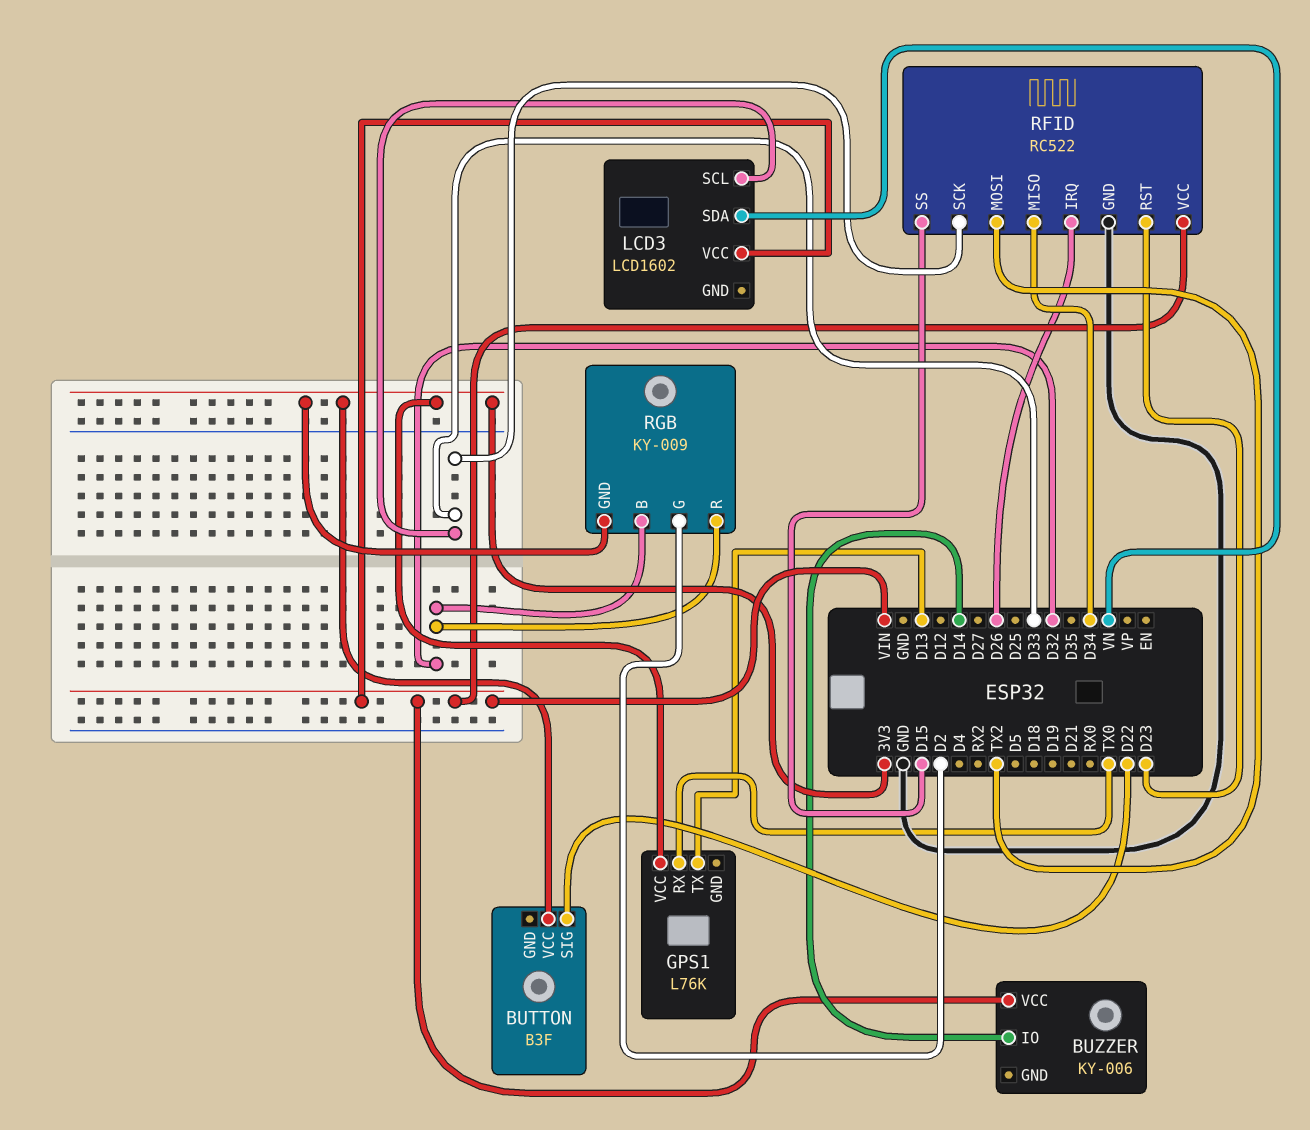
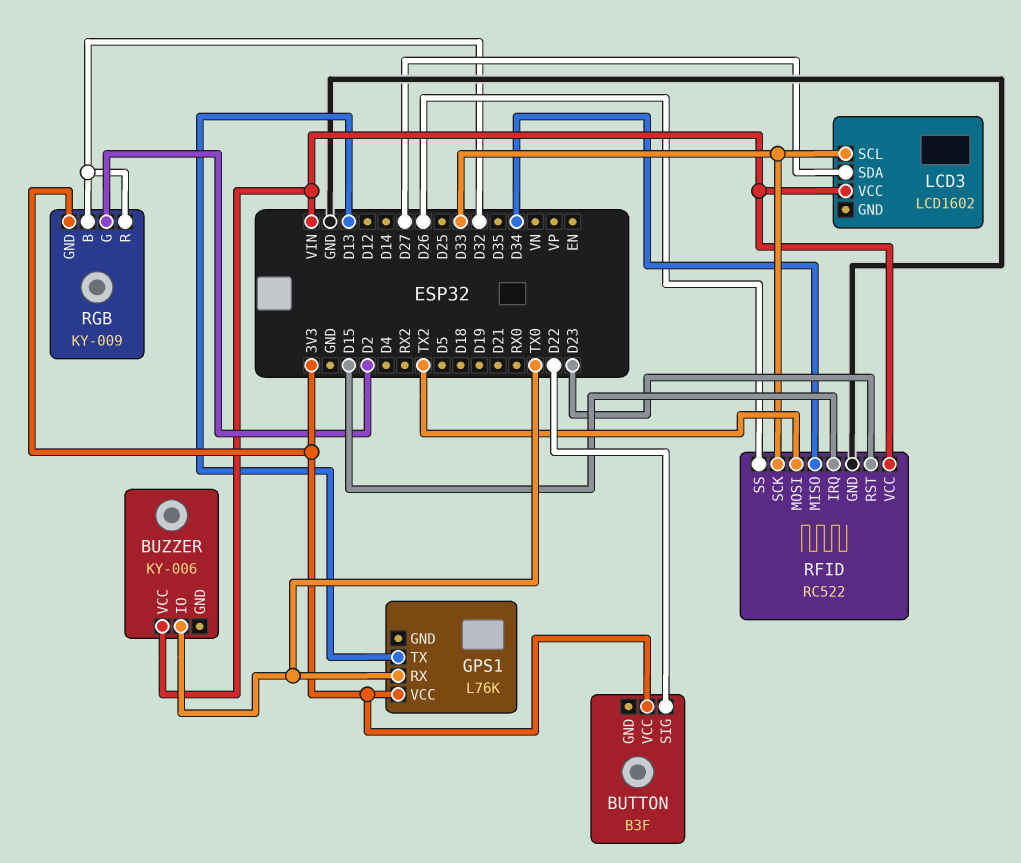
BUZZER pin IO: D14 -> TX0
LCD3 pin SDA: VN -> D27
RFID pin IRQ: D26 -> D15
RFID pin SS: D15 -> D26

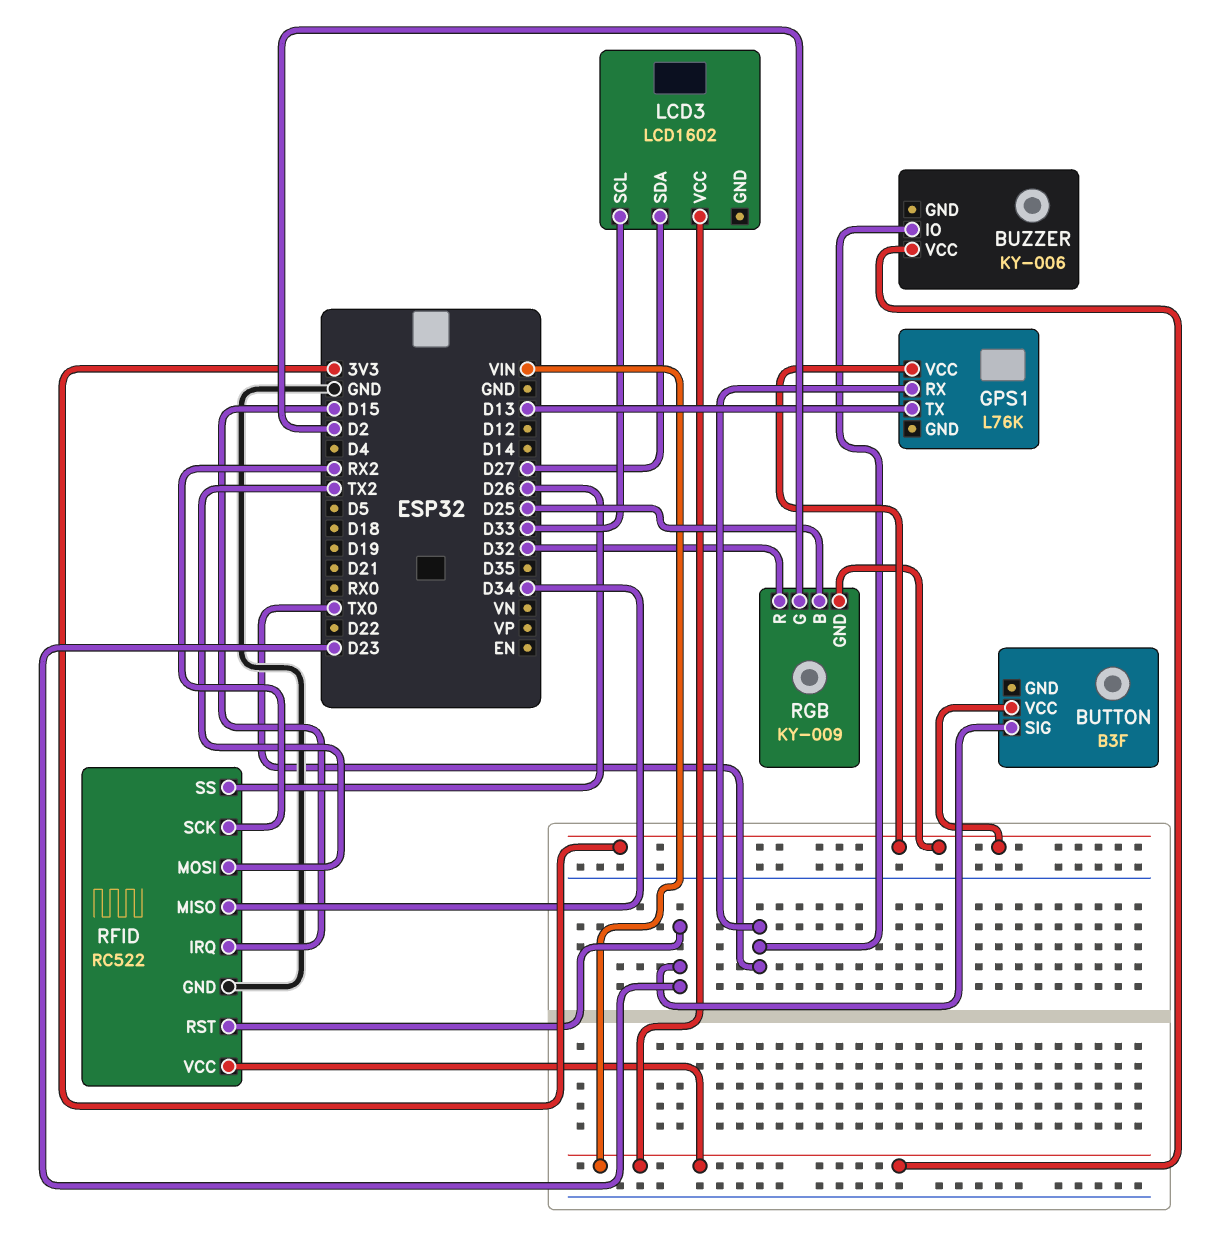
BUTTON pin SIG: D22 -> D23
RFID pin SCK: D33 -> RX2
RGB pin B: D32 -> D25

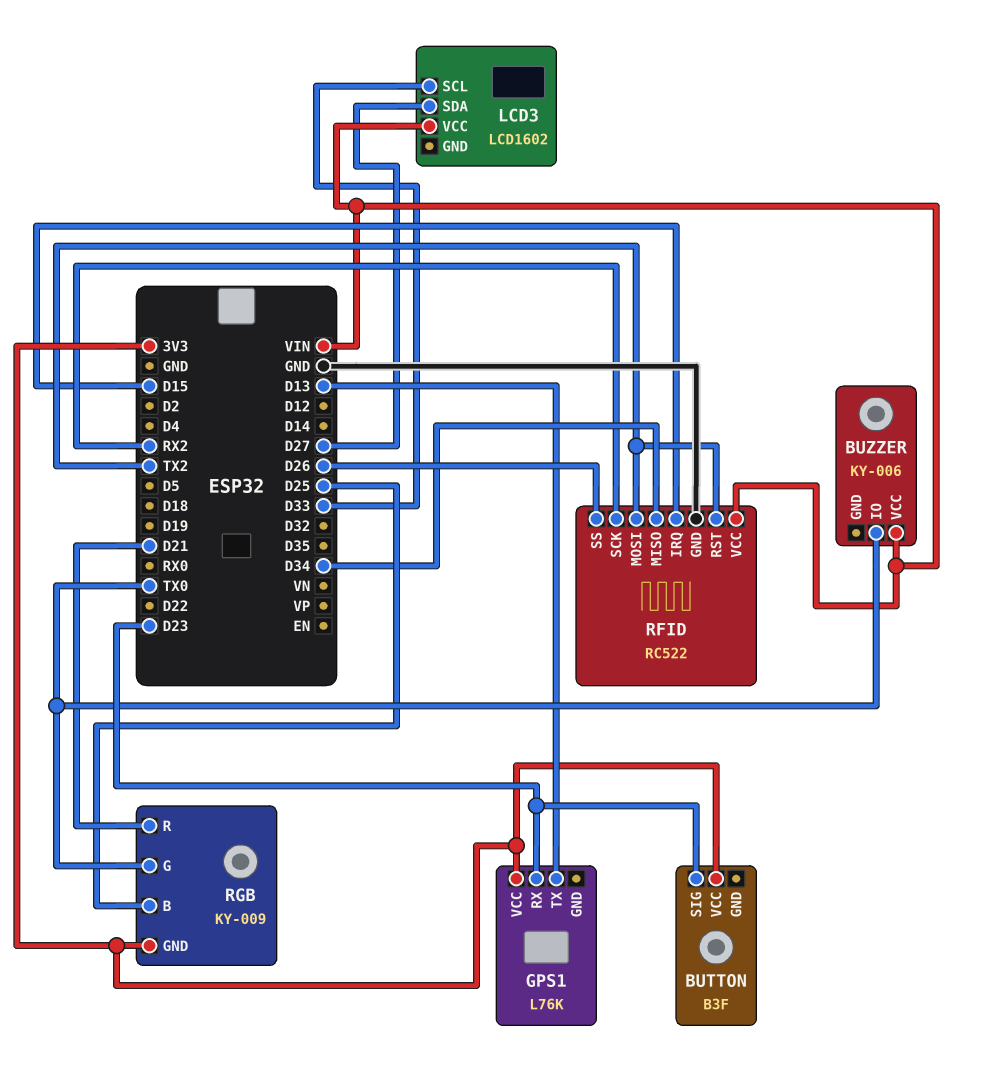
GPS1 pin RX: TX0 -> D23
RFID pin RST: D23 -> TX2
RGB pin G: D2 -> TX0
RGB pin R: D32 -> D21

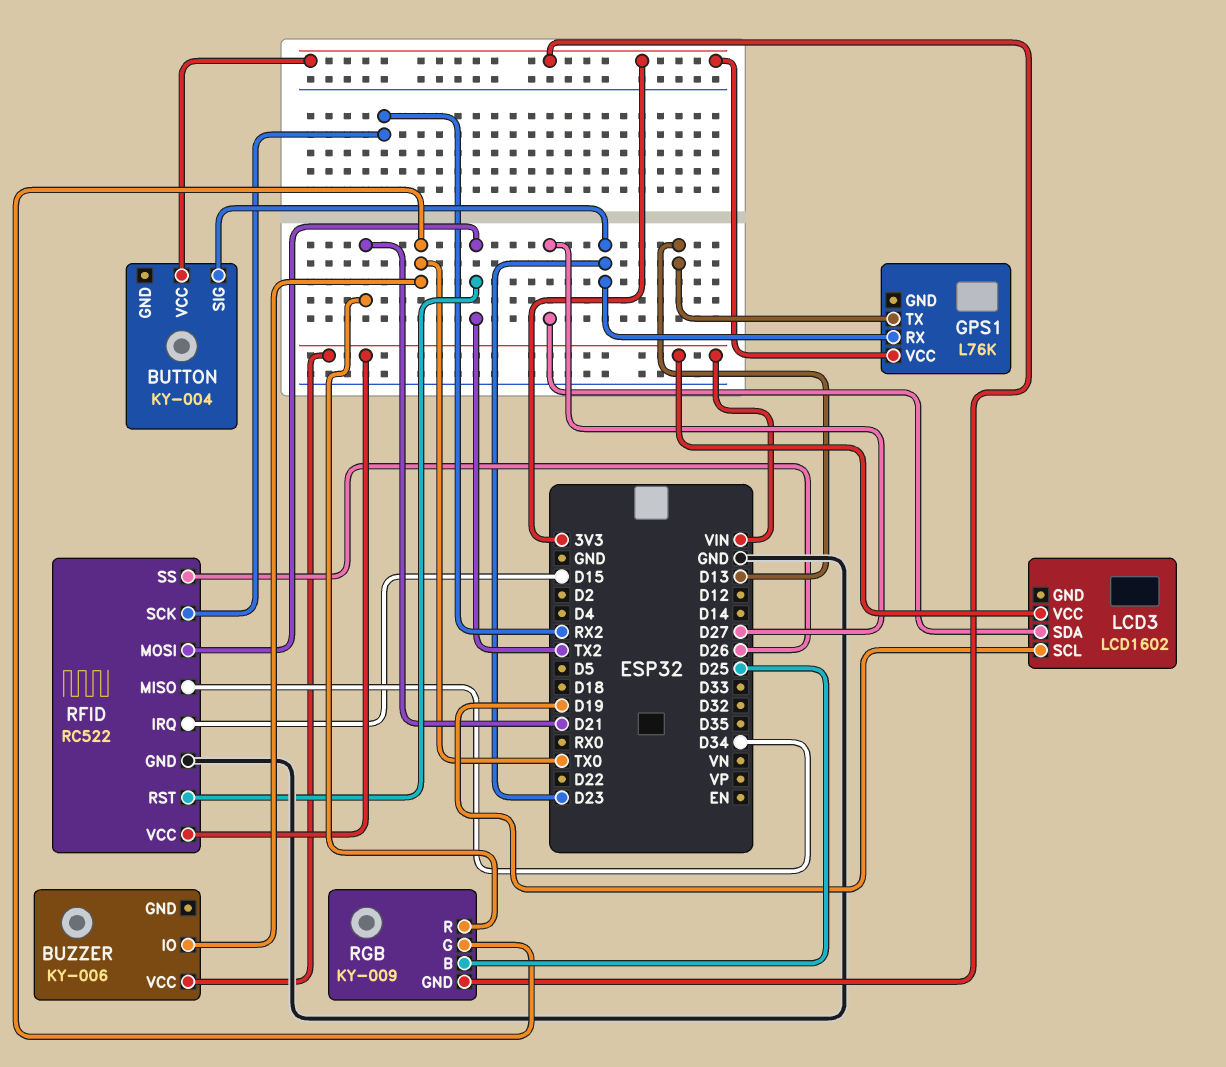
BUTTON: B3F -> KY-004
LCD3 pin SCL: D33 -> D19

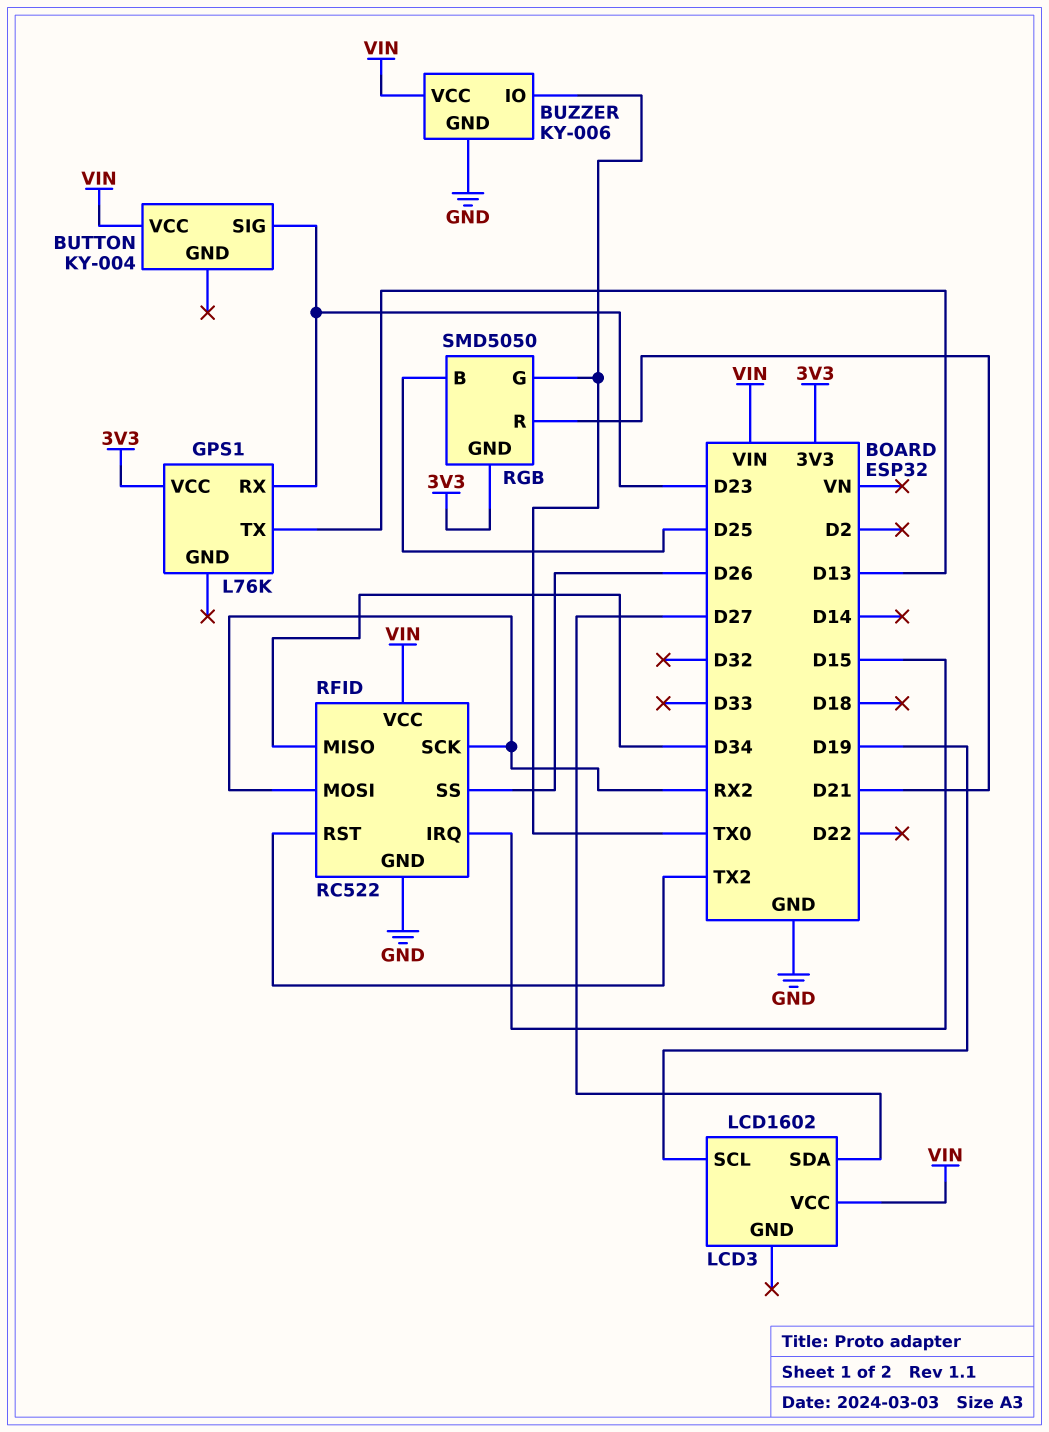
BUTTON pin VCC: 3V3 -> VIN
BUZZER pin GND: none -> GND
RFID pin MOSI: TX2 -> RX2
RGB: KY-009 -> SMD5050

